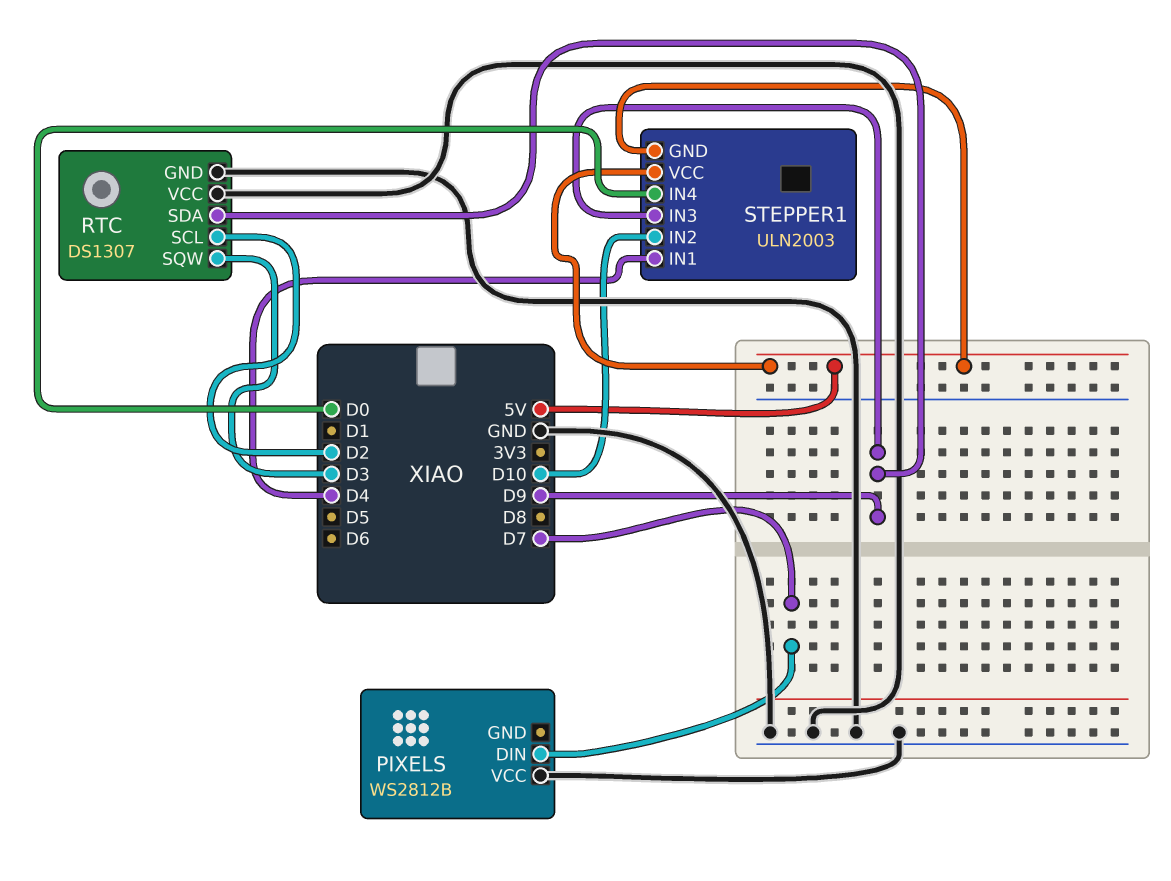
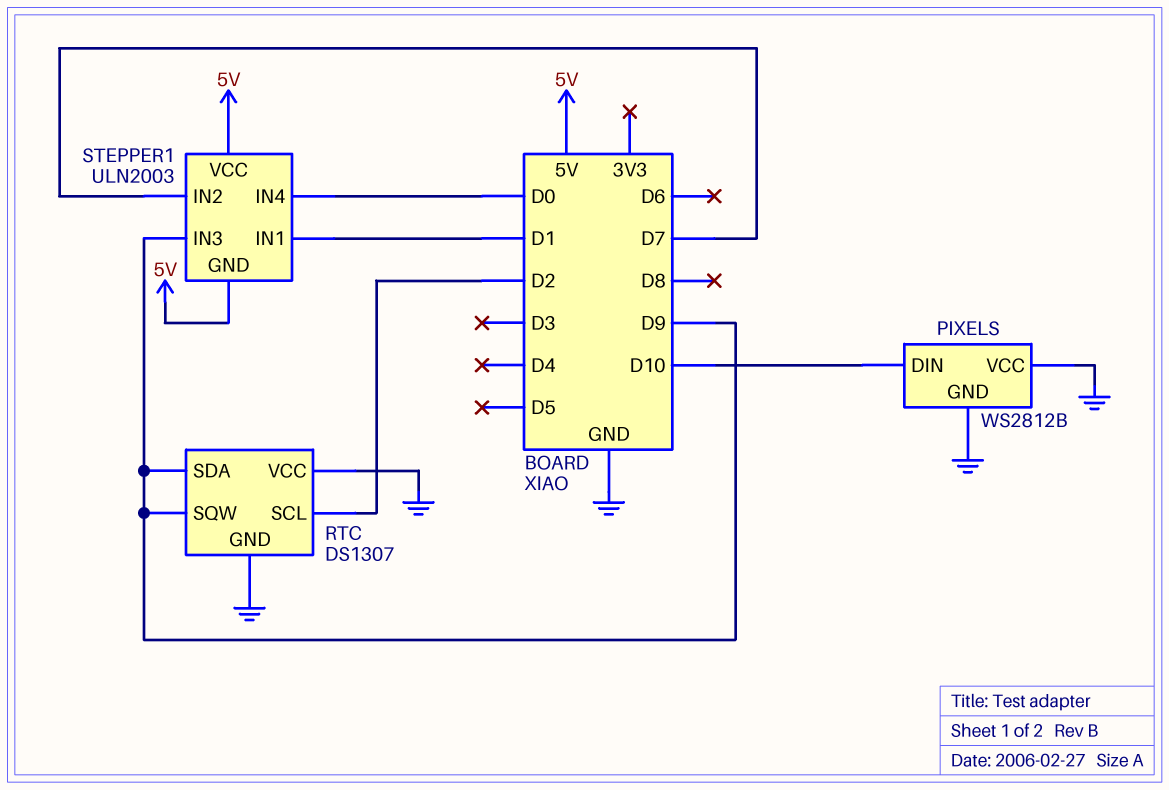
PIXELS pin DIN: D7 -> D10
PIXELS pin GND: none -> GND
RTC pin SQW: D3 -> D9
STEPPER1 pin IN1: D4 -> D1
STEPPER1 pin IN2: D10 -> D7

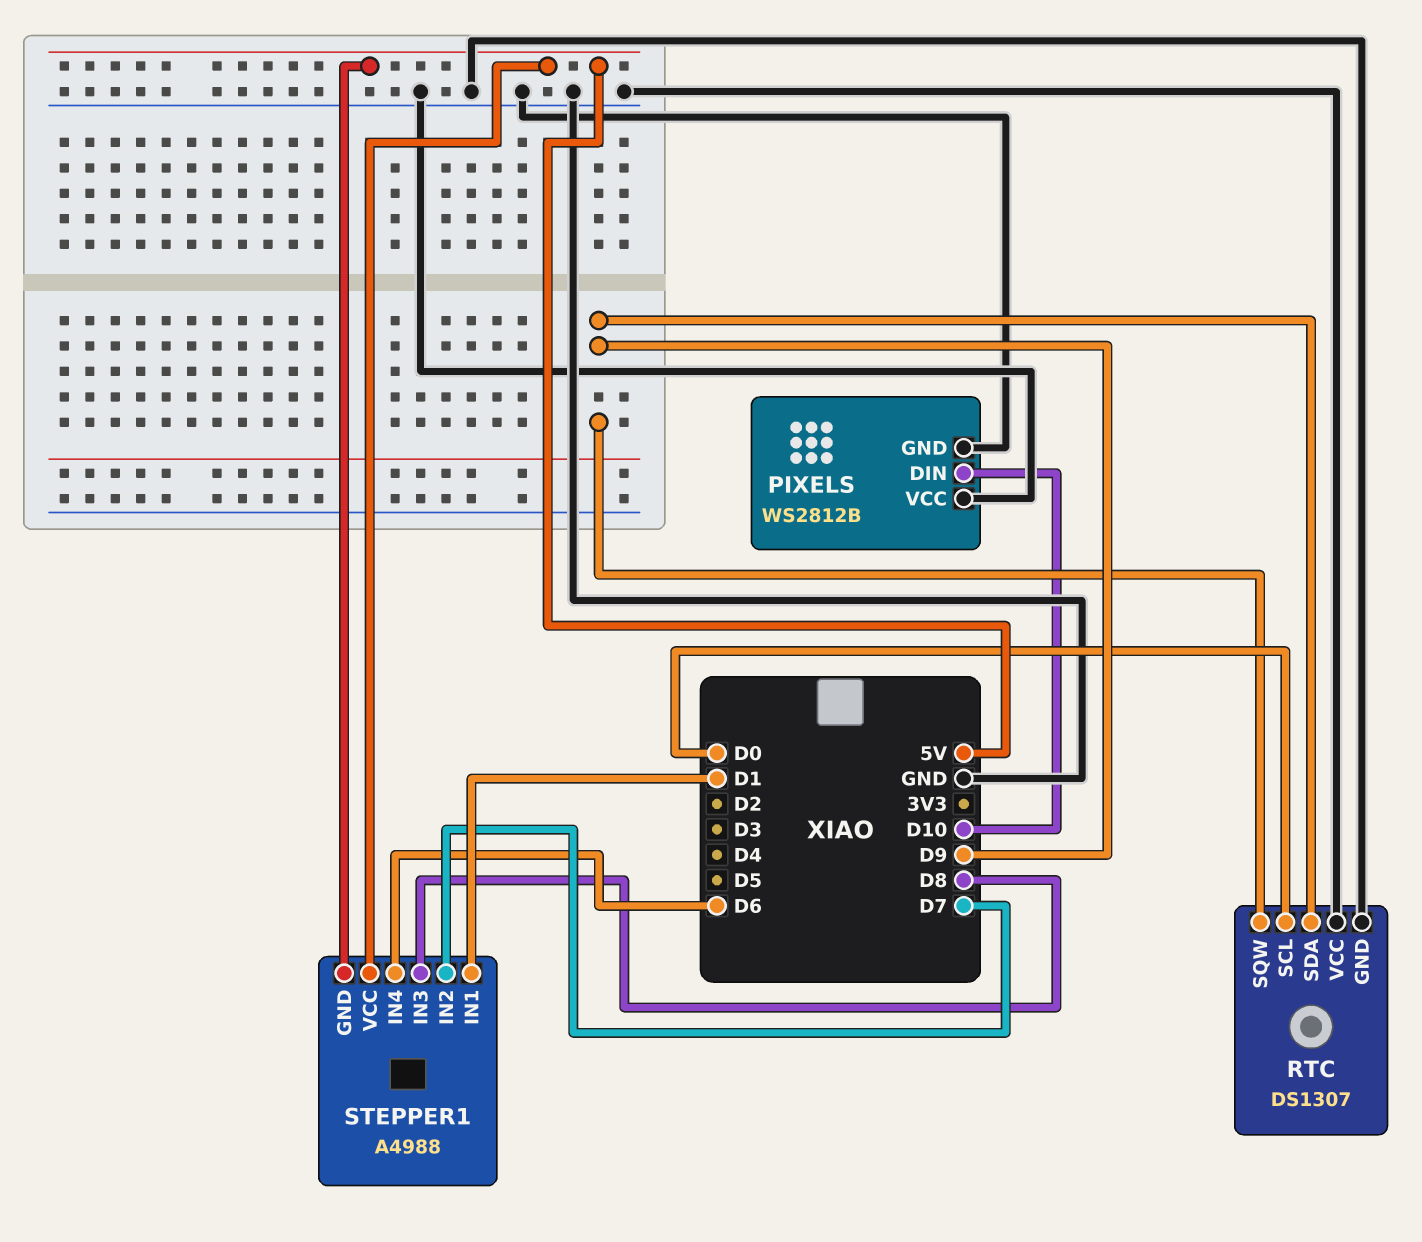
RTC pin SCL: D2 -> D0
STEPPER1: ULN2003 -> A4988
STEPPER1 pin IN3: D9 -> D8
STEPPER1 pin IN4: D0 -> D6

